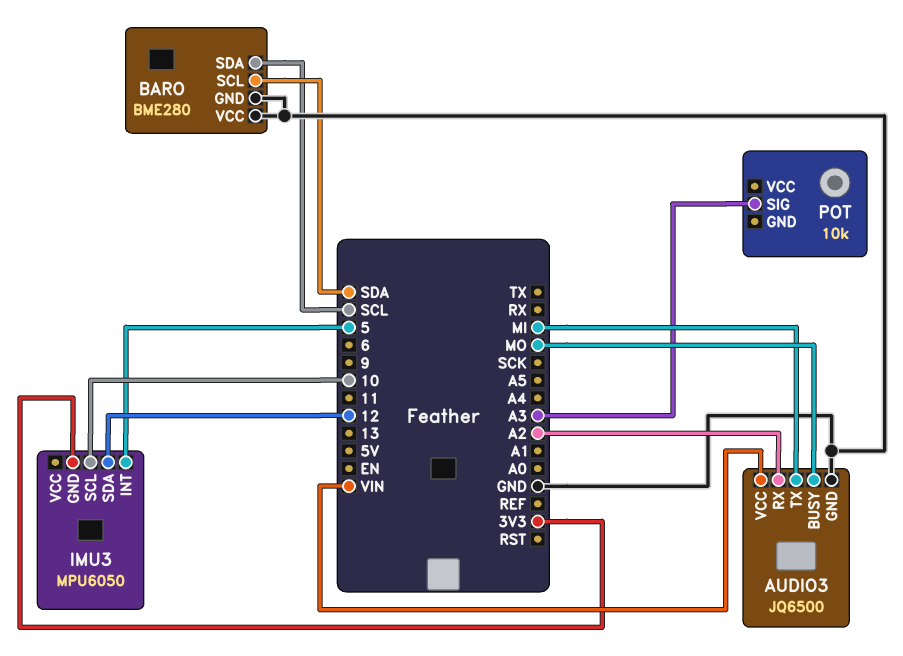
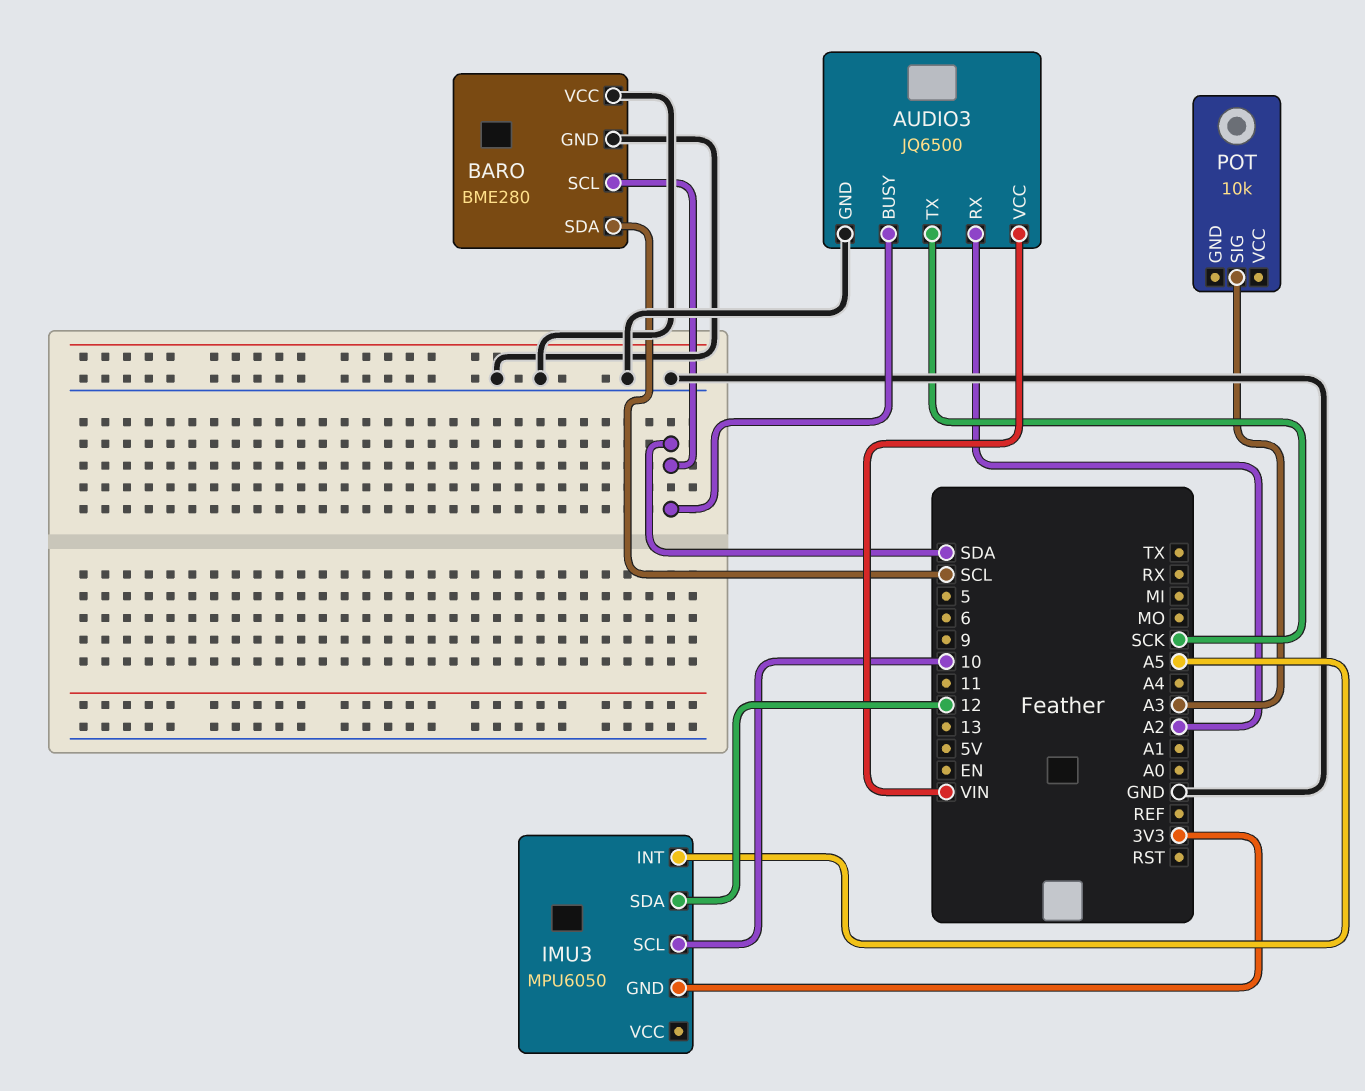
AUDIO3 pin BUSY: MO -> SDA
AUDIO3 pin TX: MI -> SCK
IMU3 pin INT: 5 -> A5

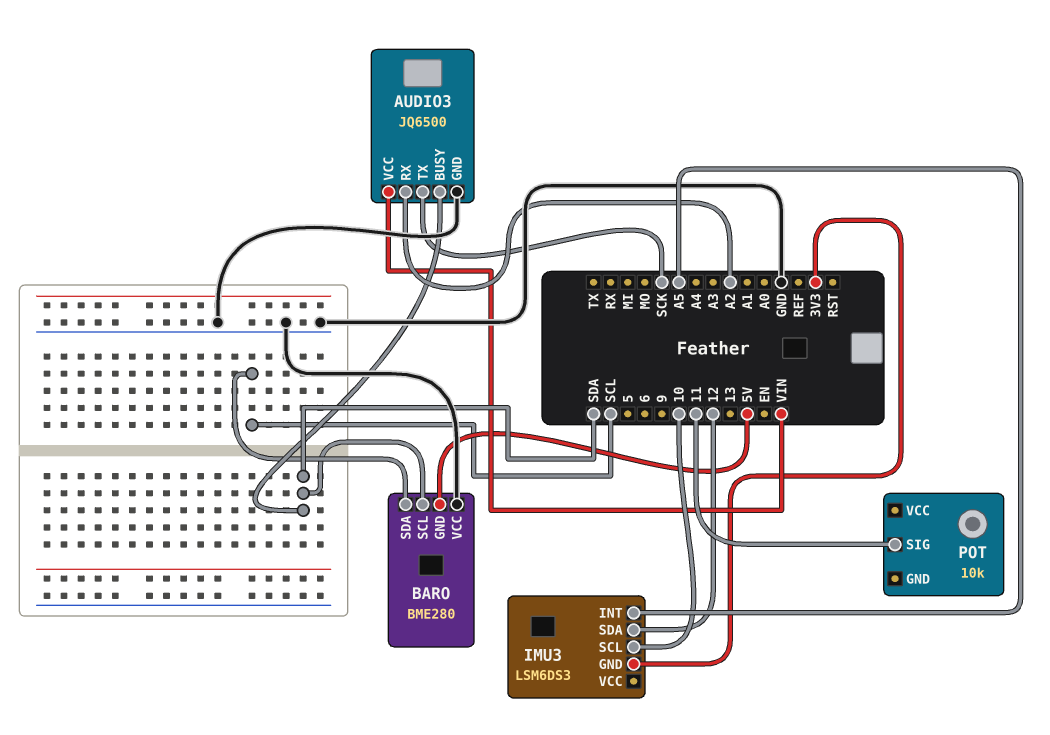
BARO pin GND: GND -> 5V
IMU3: MPU6050 -> LSM6DS3
POT pin SIG: A3 -> 11

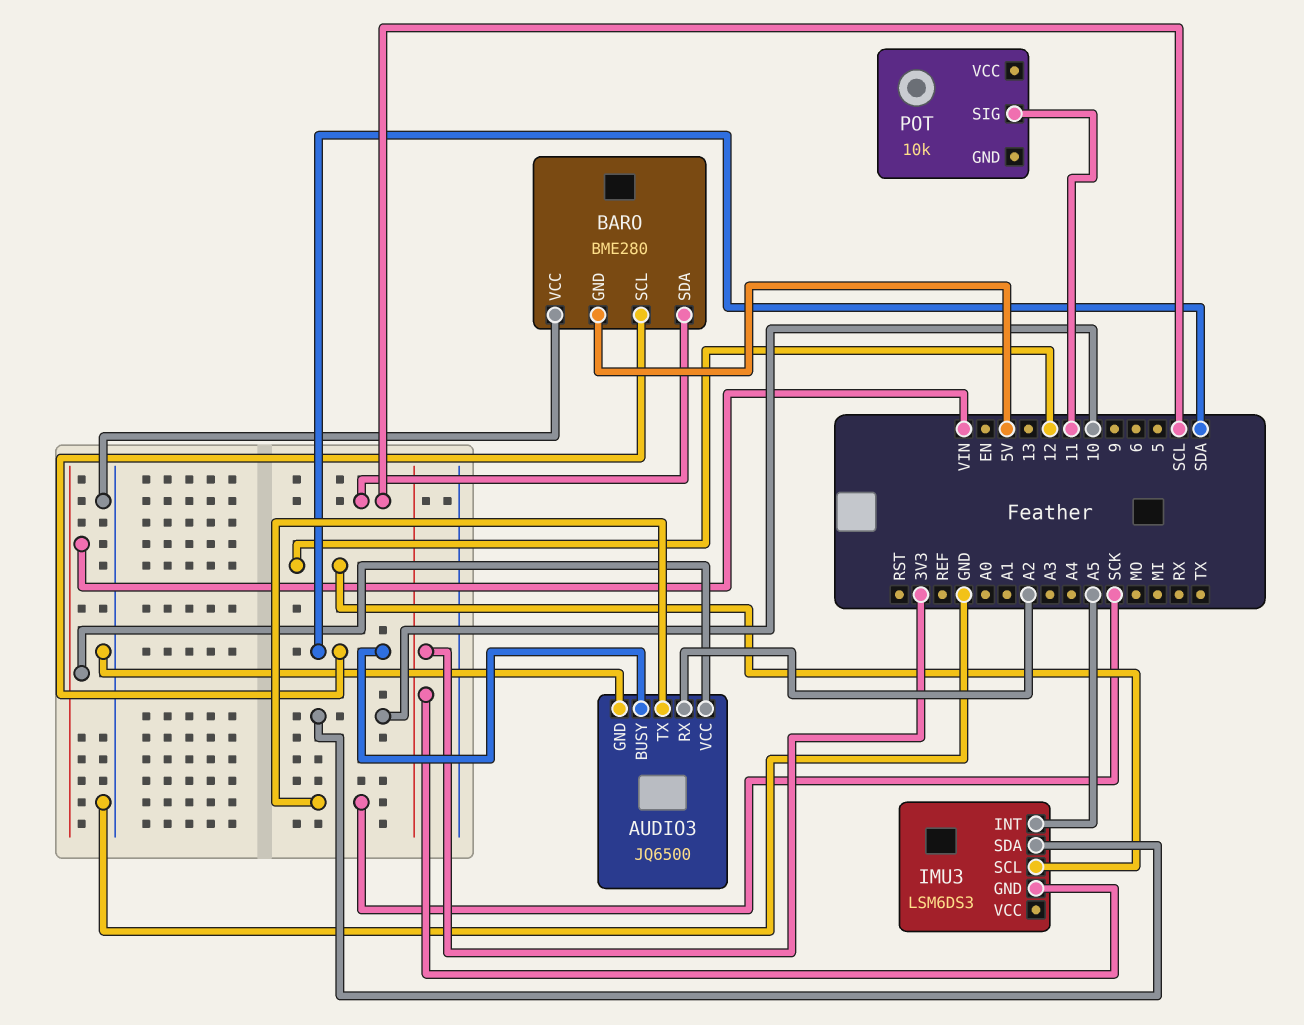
IMU3 pin SCL: 10 -> 12
IMU3 pin SDA: 12 -> 10

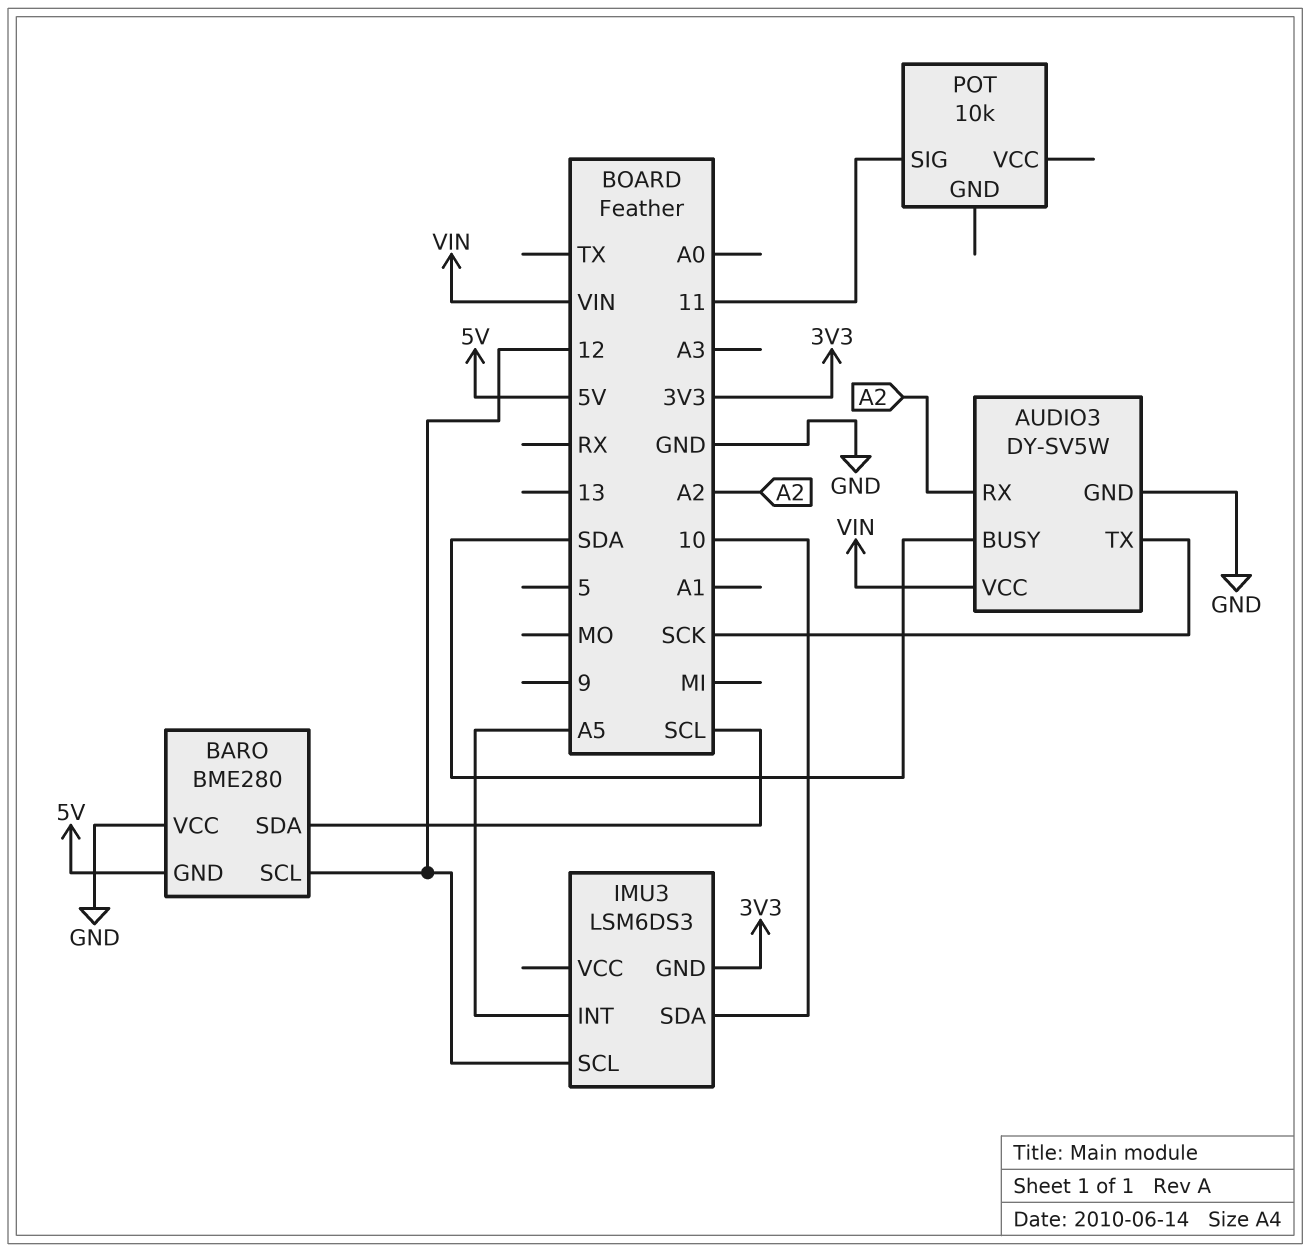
AUDIO3: JQ6500 -> DY-SV5W
BARO pin SCL: SDA -> 12

